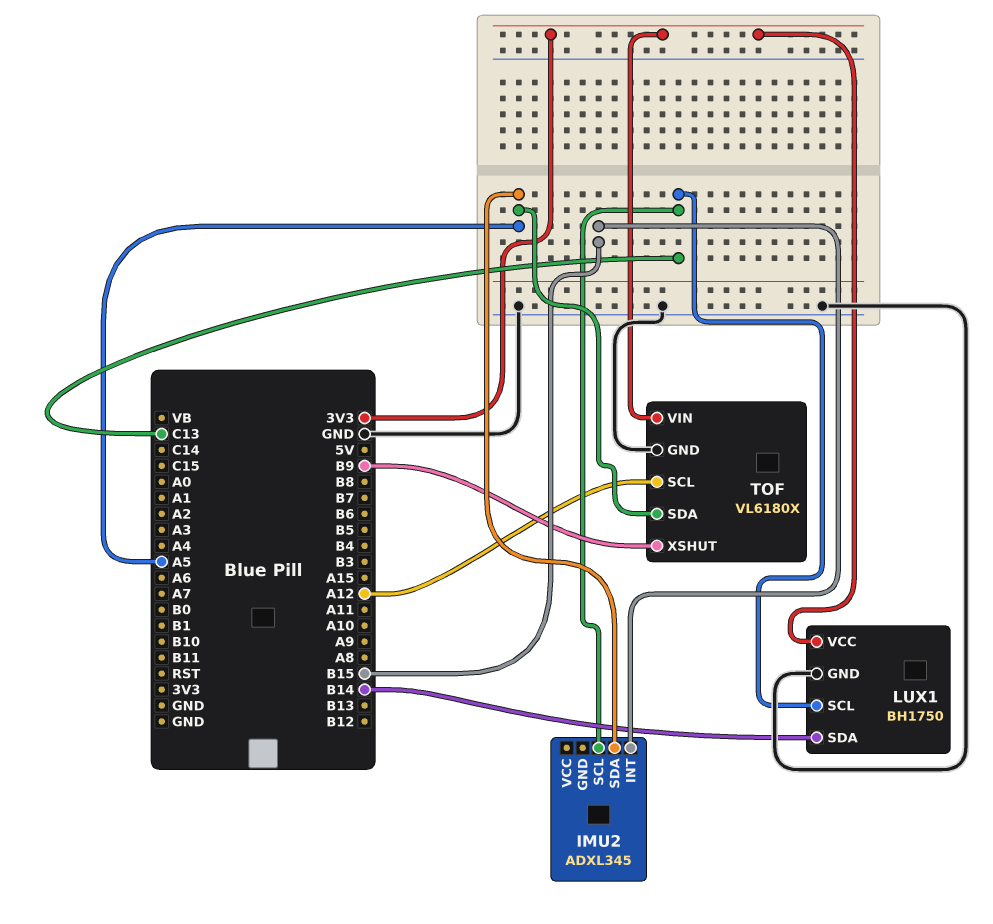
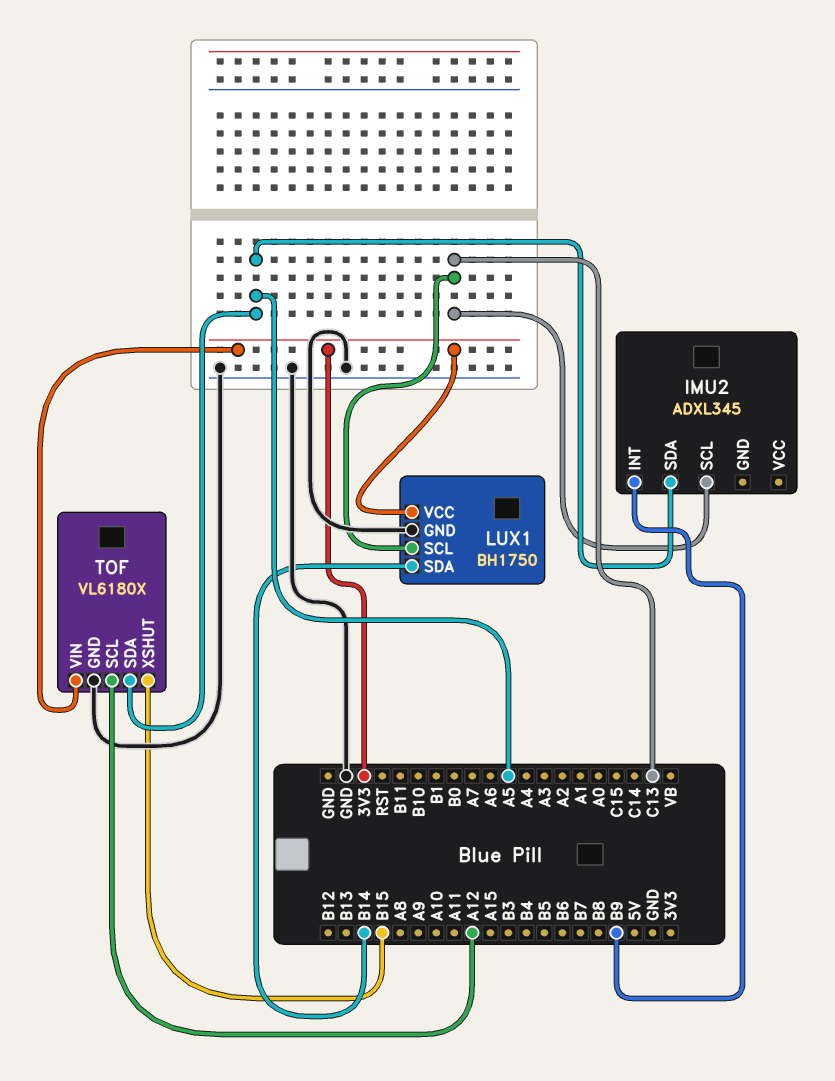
IMU2 pin INT: B15 -> B9
TOF pin XSHUT: B9 -> B15

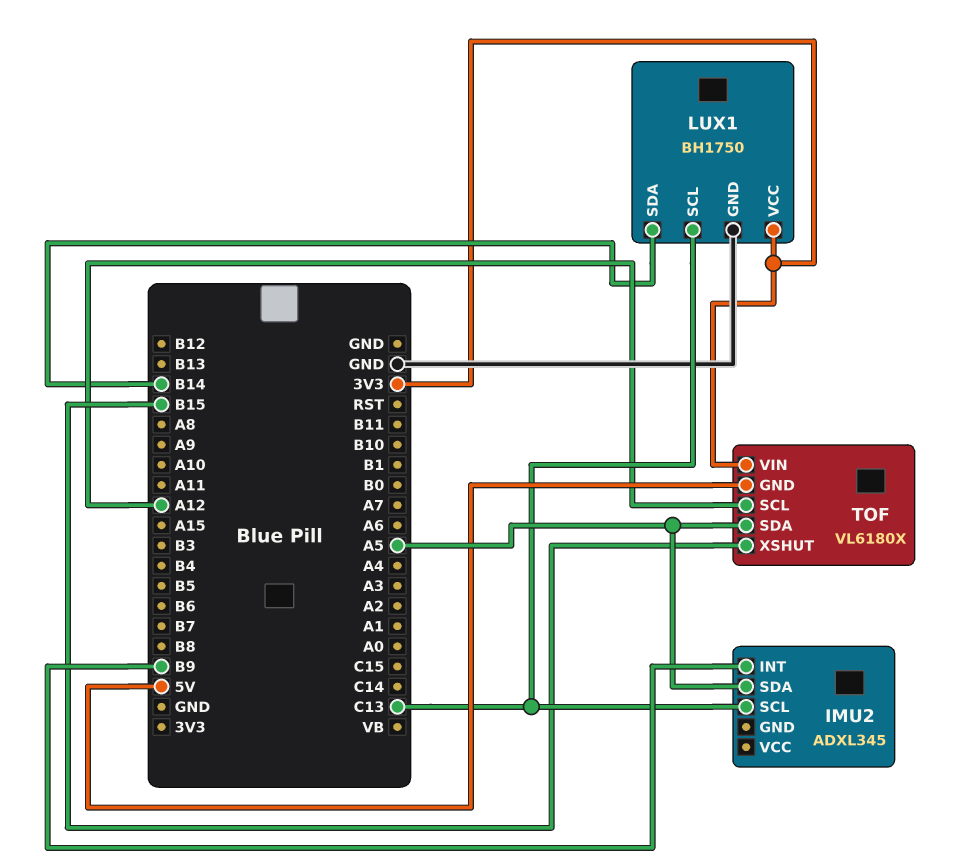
TOF pin GND: GND -> 5V

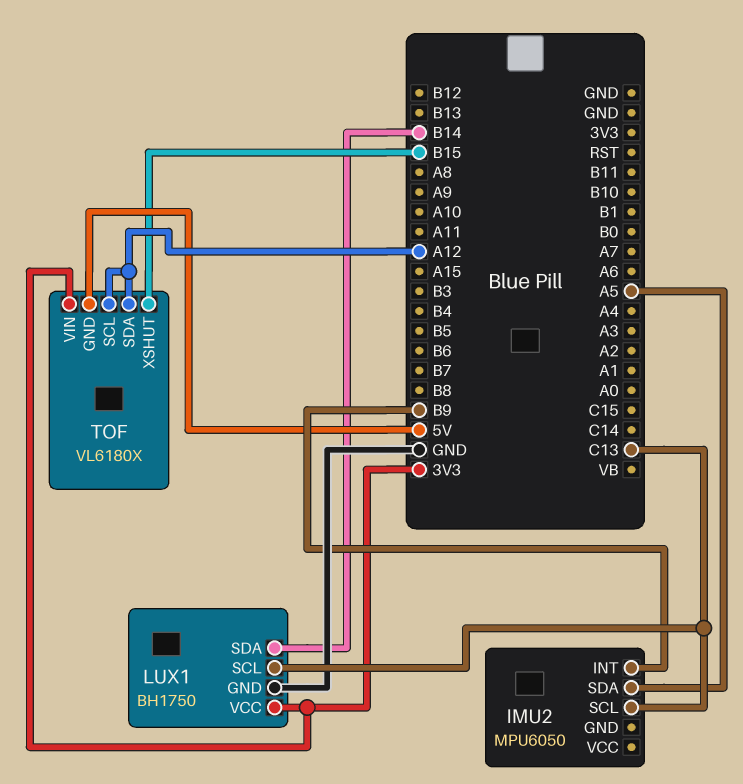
IMU2: ADXL345 -> MPU6050
TOF pin SDA: A5 -> A12

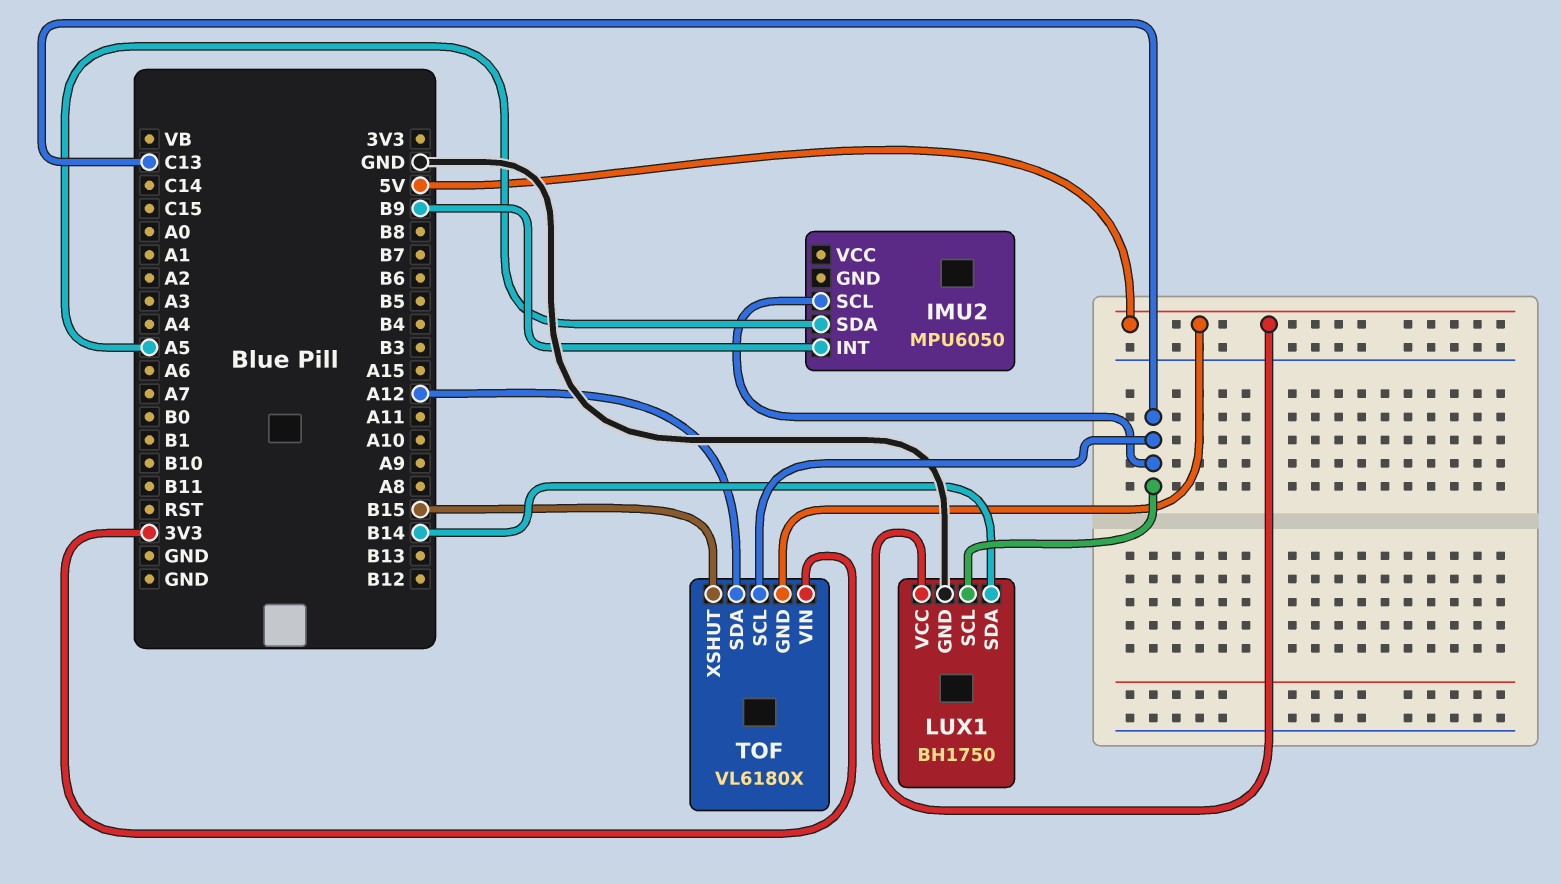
LUX1 pin VCC: 3V3 -> 5V
TOF pin SCL: A12 -> C13

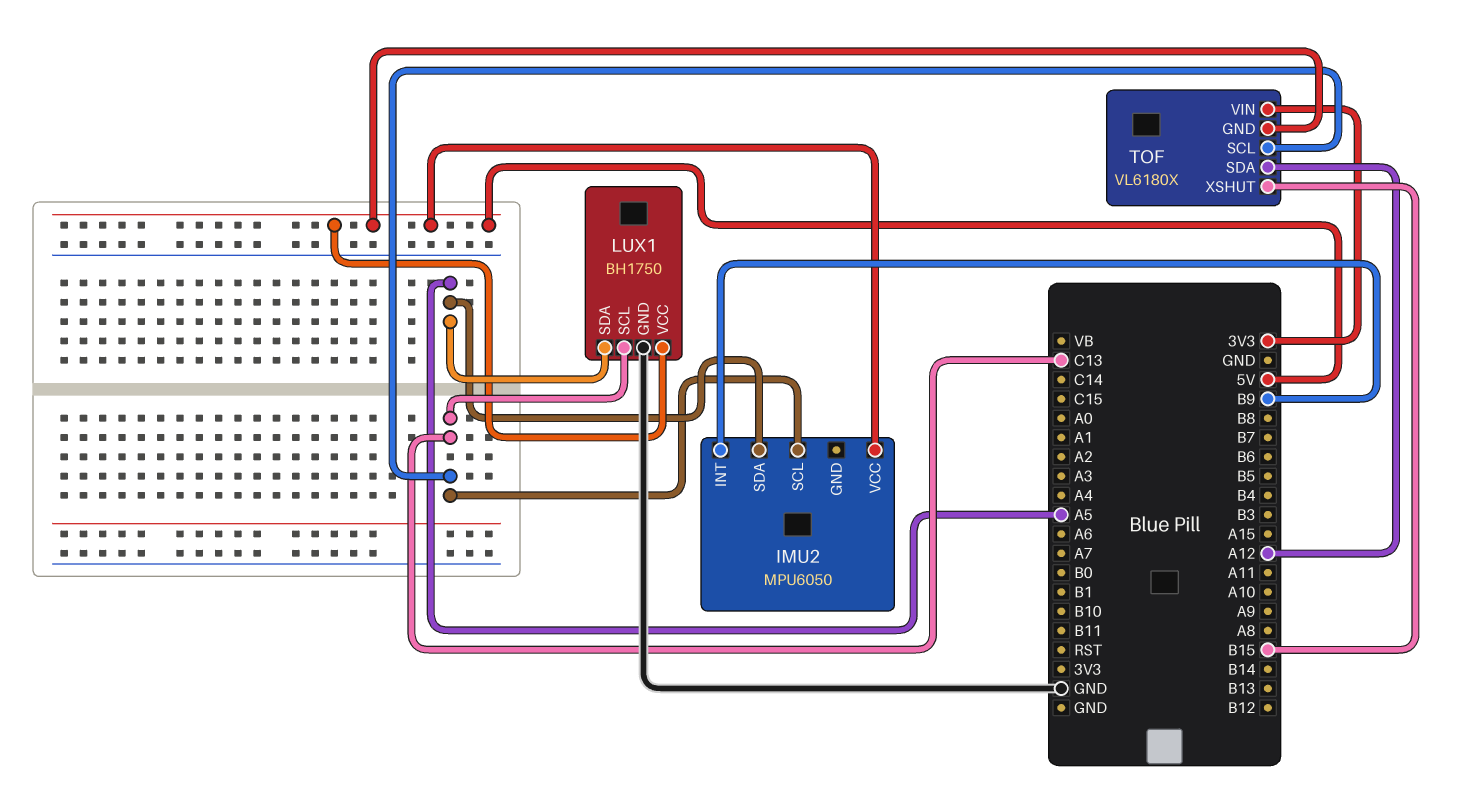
IMU2 pin VCC: none -> 5V
LUX1 pin SDA: B14 -> A5

